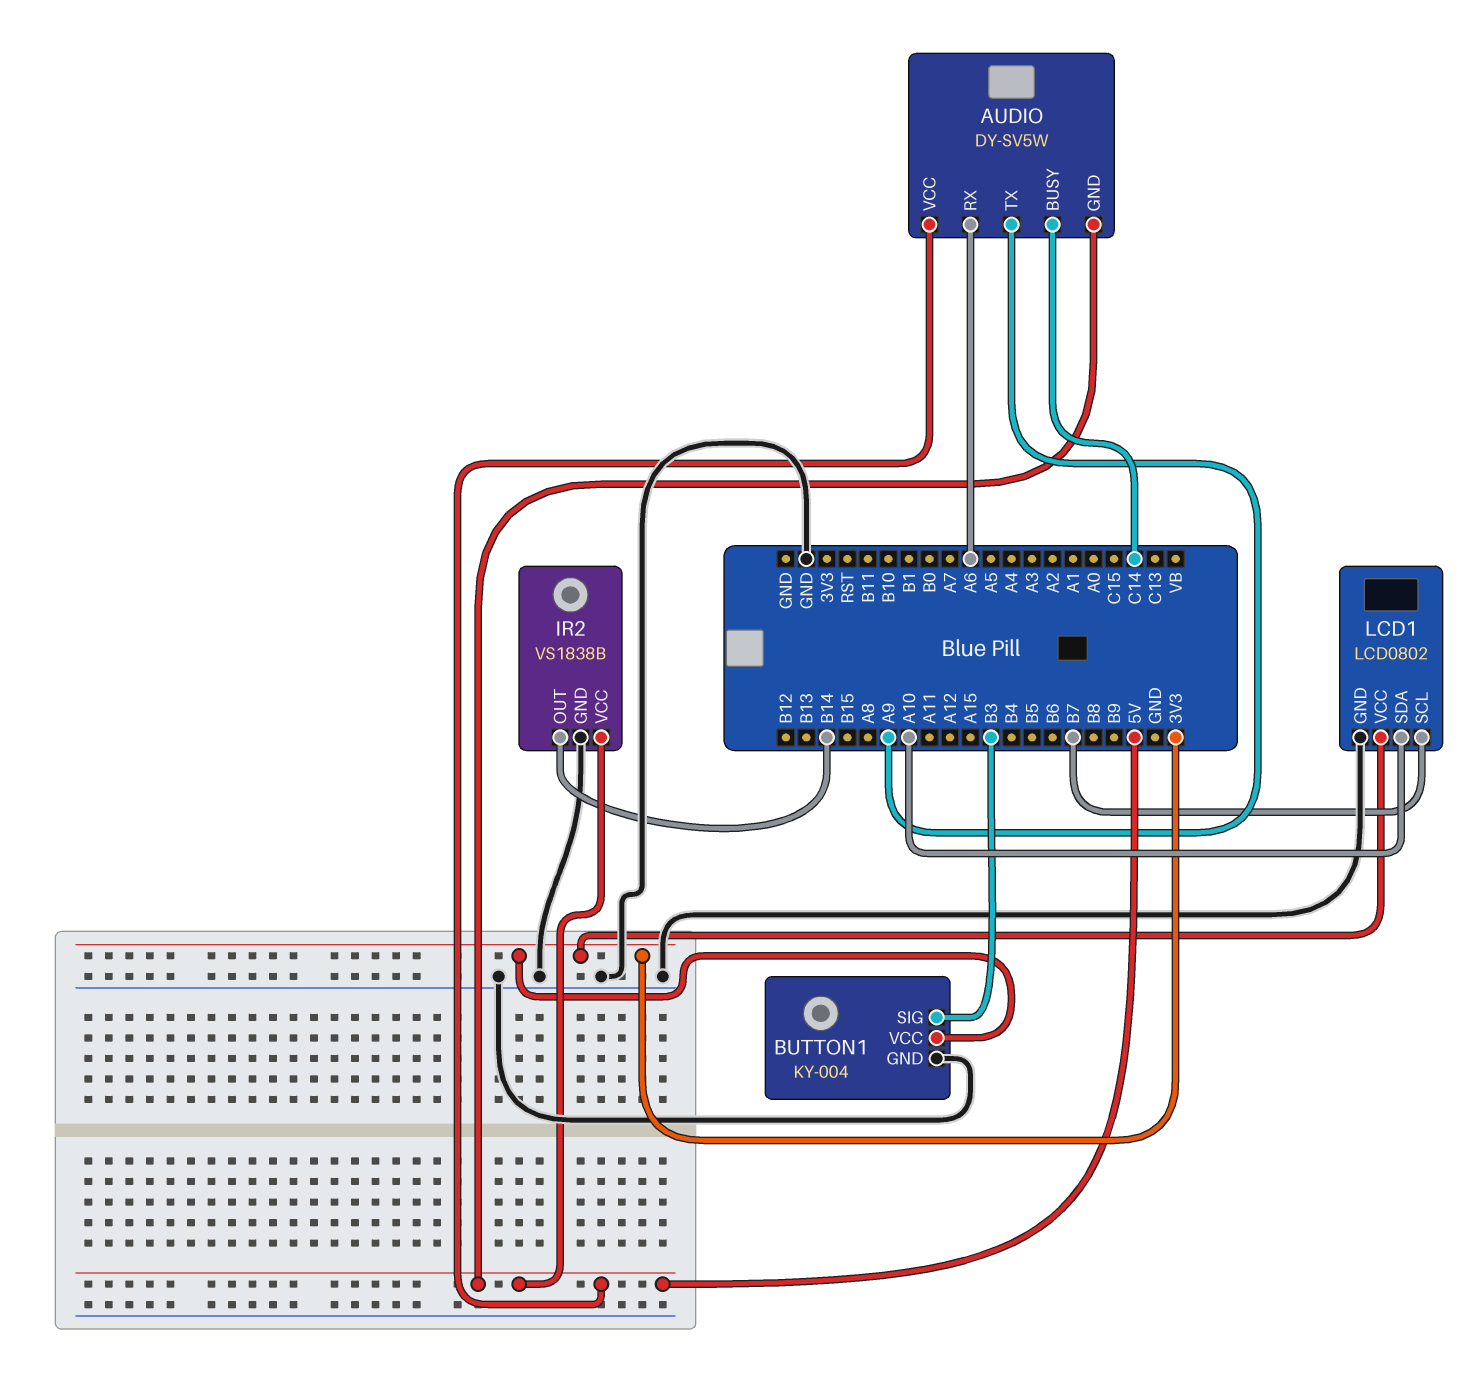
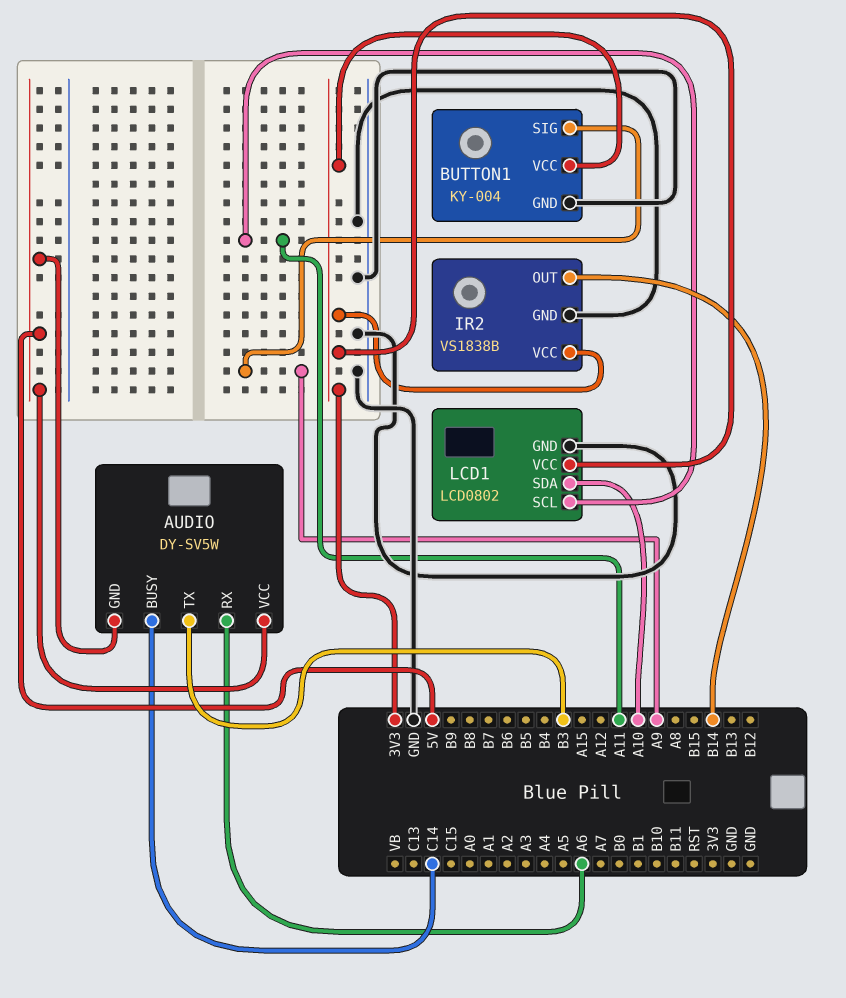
AUDIO pin TX: A9 -> B3
BUTTON1 pin SIG: B3 -> A9
IR2 pin VCC: 5V -> 3V3
LCD1 pin SCL: B7 -> A11

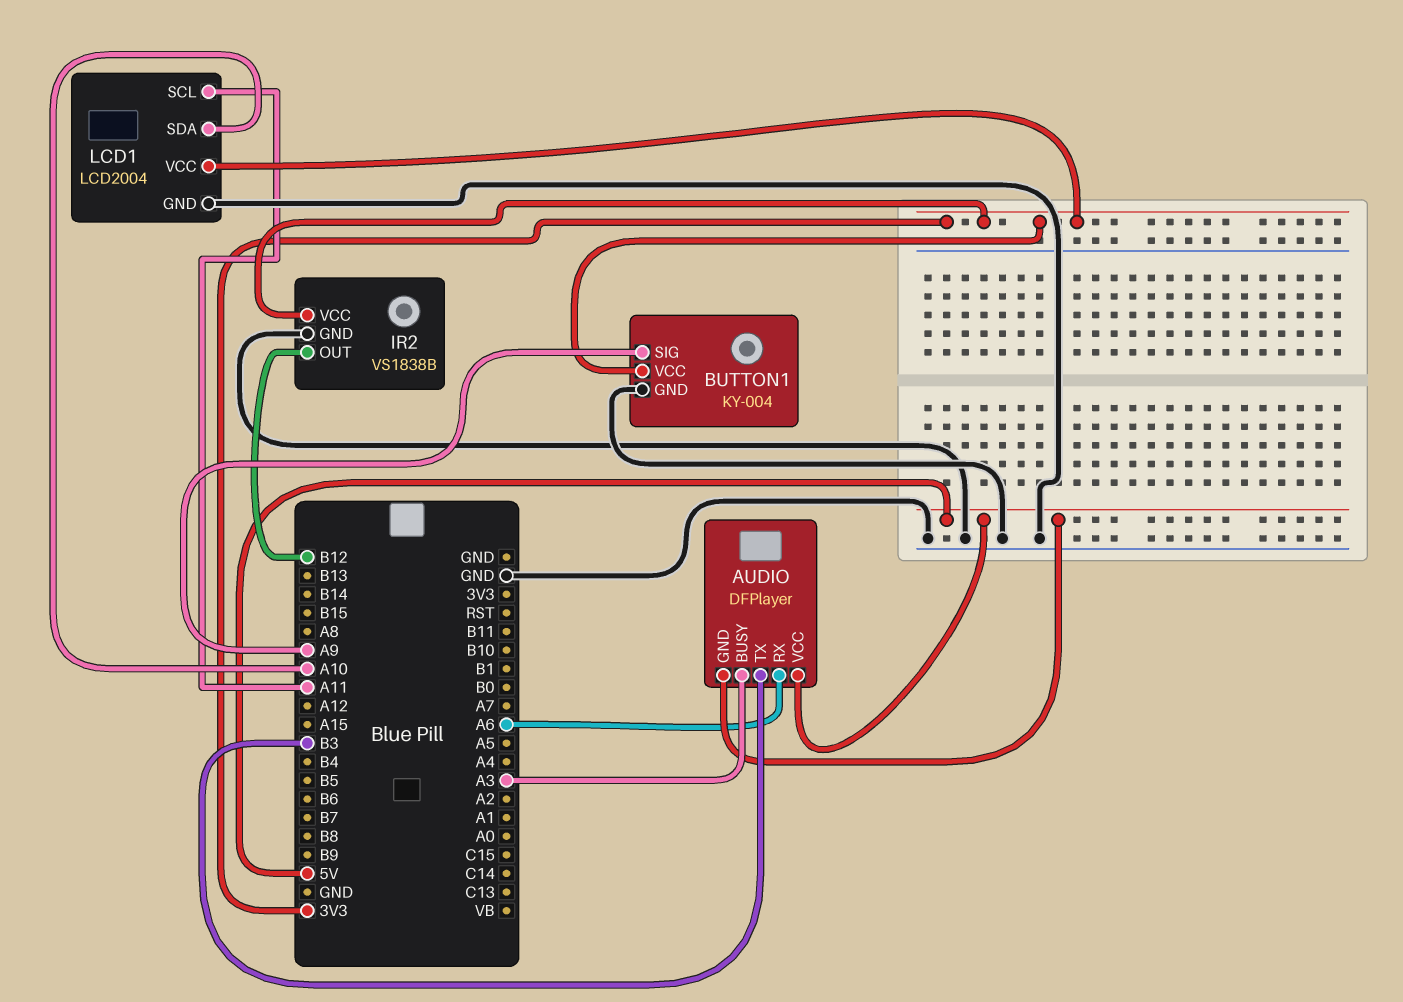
AUDIO: DY-SV5W -> DFPlayer
AUDIO pin BUSY: C14 -> A3
IR2 pin OUT: B14 -> B12
LCD1: LCD0802 -> LCD2004

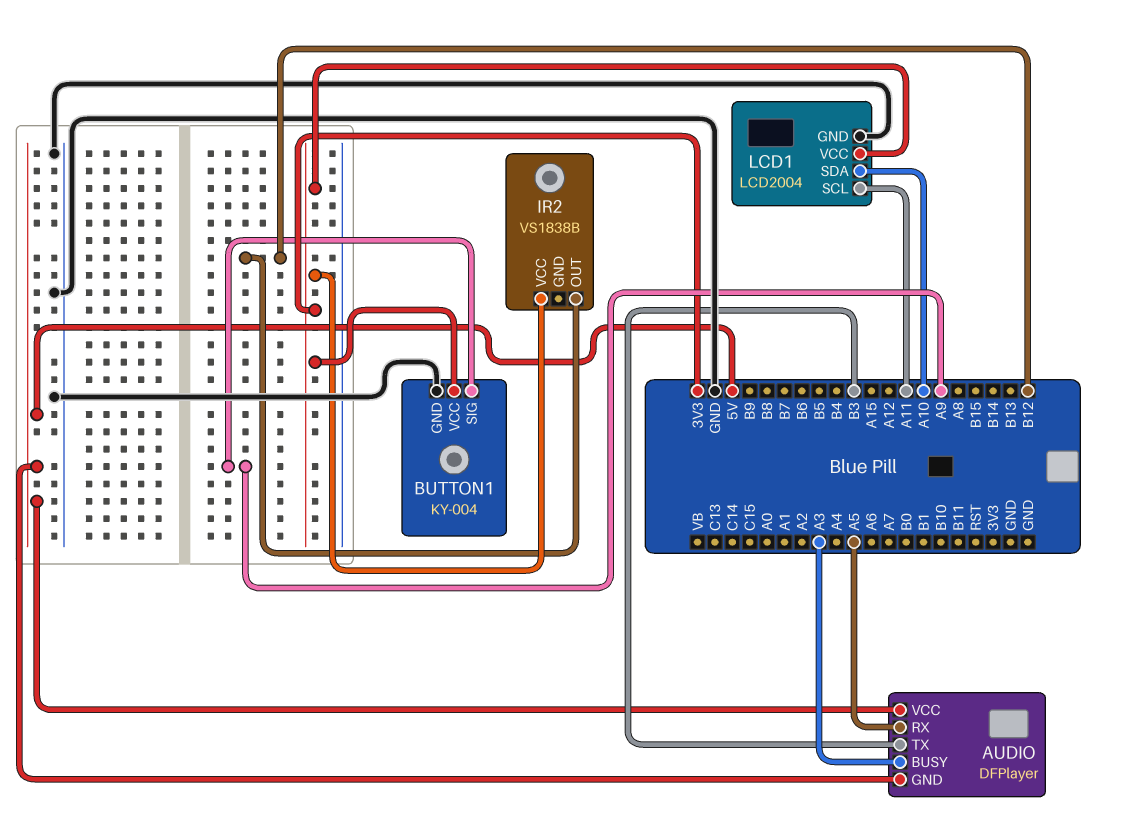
AUDIO pin RX: A6 -> A5
IR2 pin GND: GND -> none

